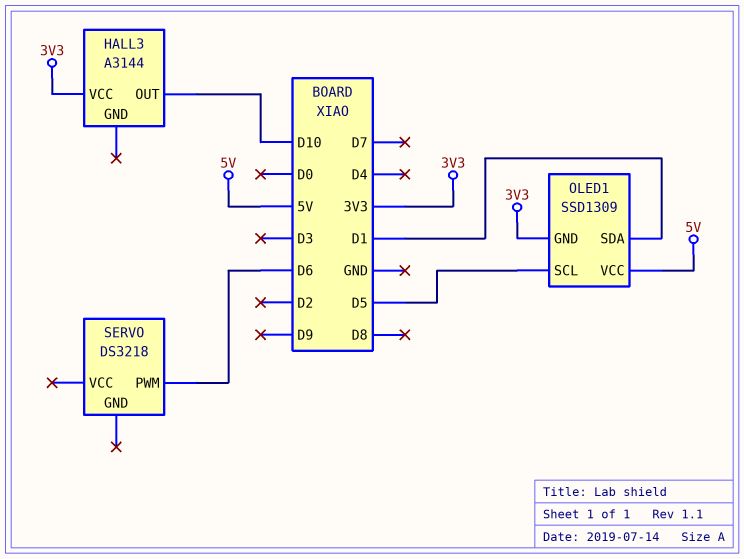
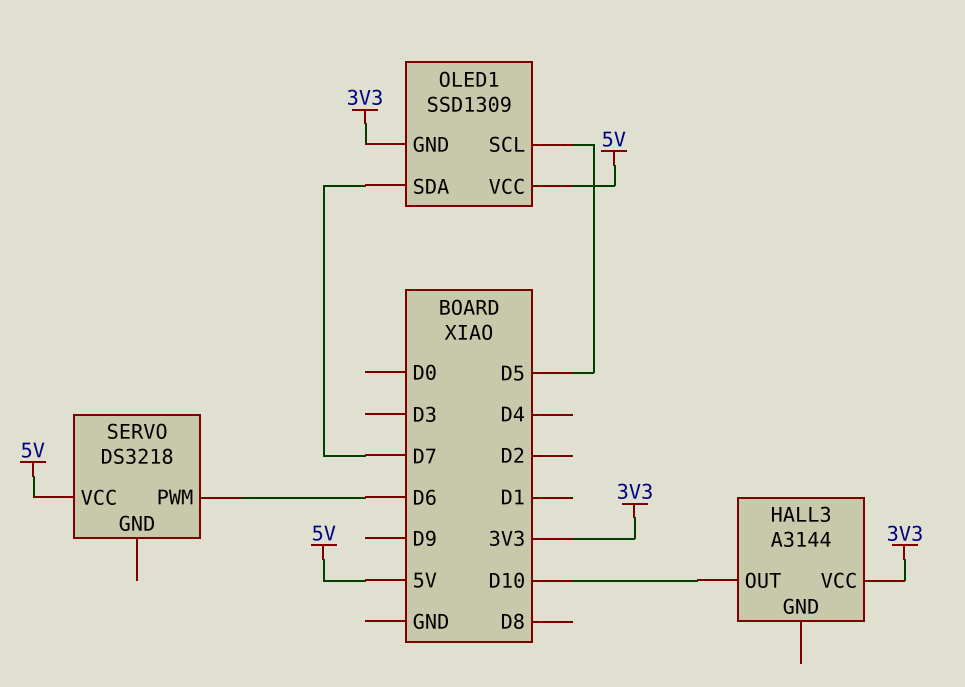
OLED1 pin SDA: D1 -> D7
SERVO pin VCC: none -> 5V

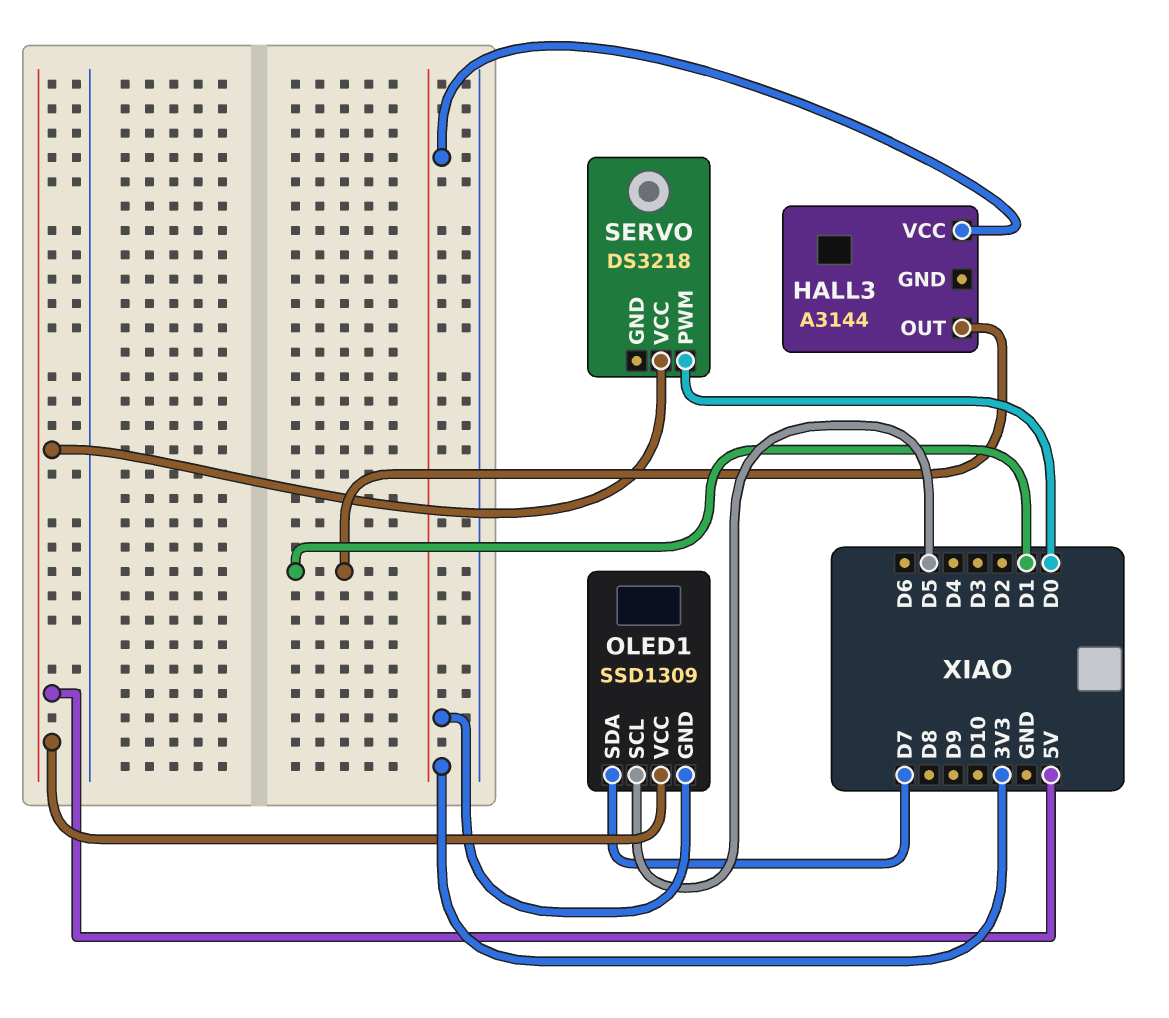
HALL3 pin OUT: D10 -> D1
SERVO pin PWM: D6 -> D0

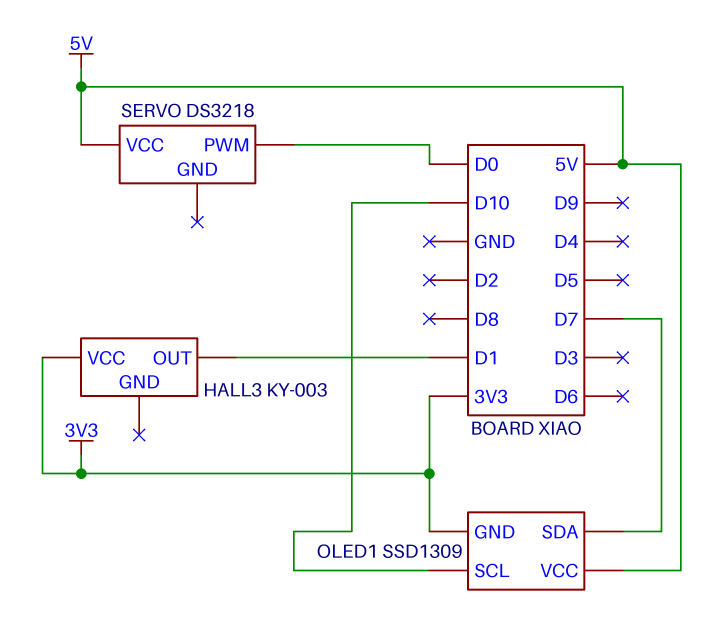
HALL3: A3144 -> KY-003
OLED1 pin SCL: D5 -> D10

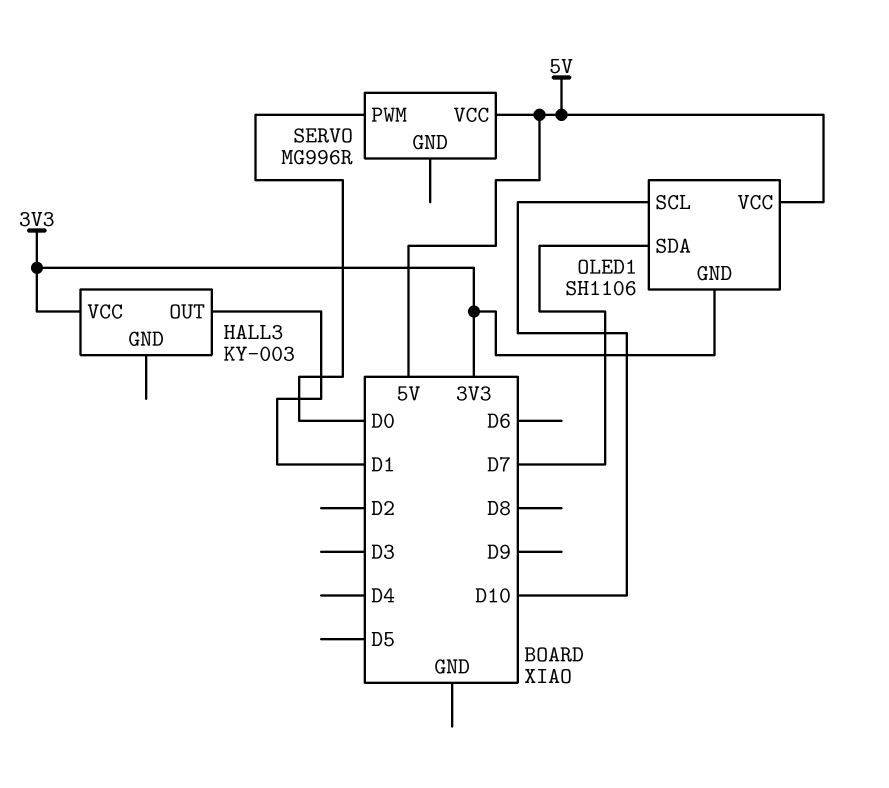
OLED1: SSD1309 -> SH1106
SERVO: DS3218 -> MG996R

